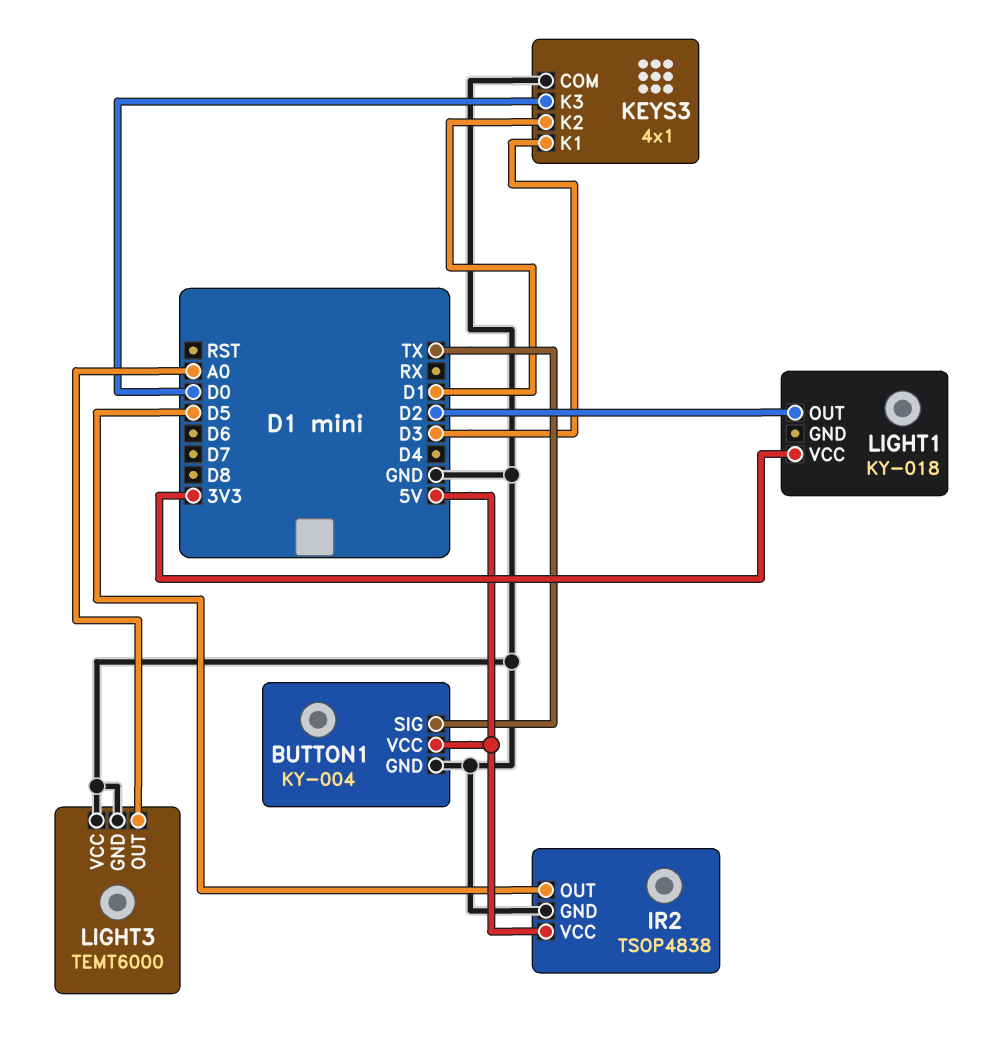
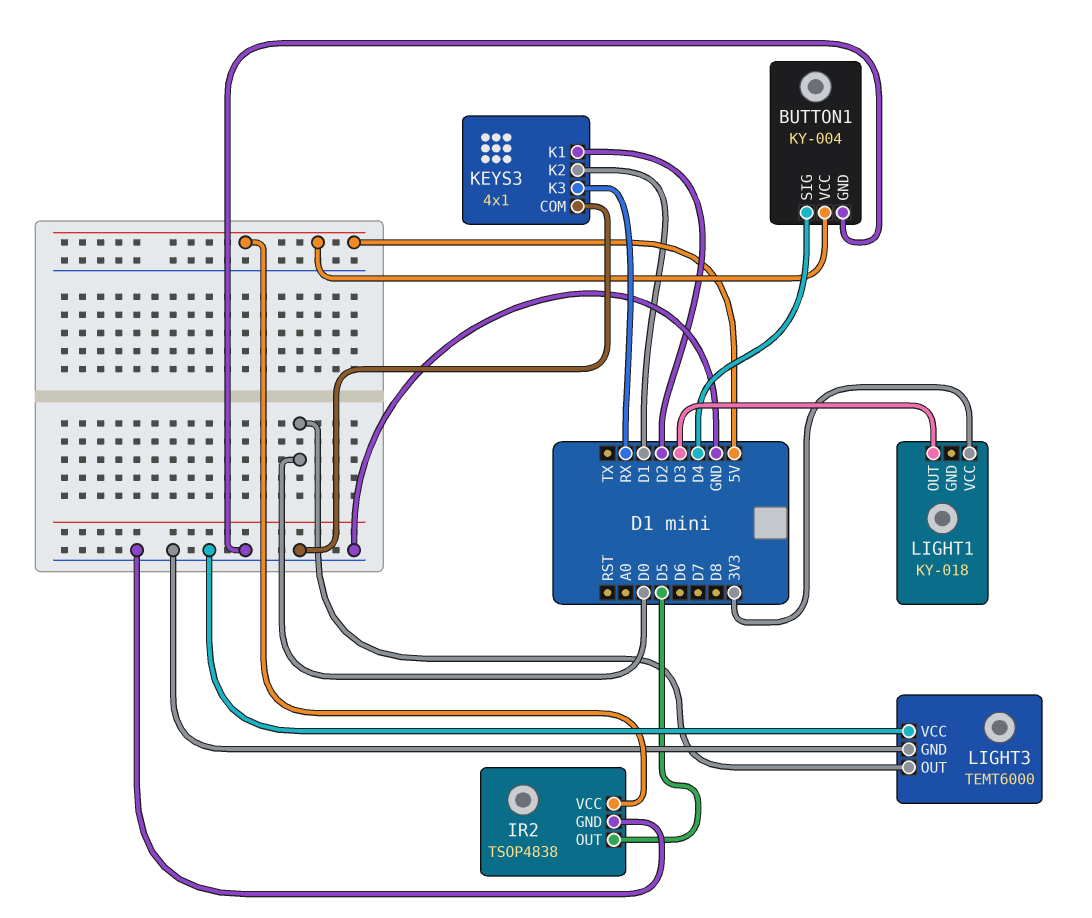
BUTTON1 pin SIG: TX -> D4
KEYS3 pin K1: D3 -> D2
KEYS3 pin K3: D0 -> RX
LIGHT1 pin OUT: D2 -> D3
LIGHT3 pin OUT: A0 -> D0

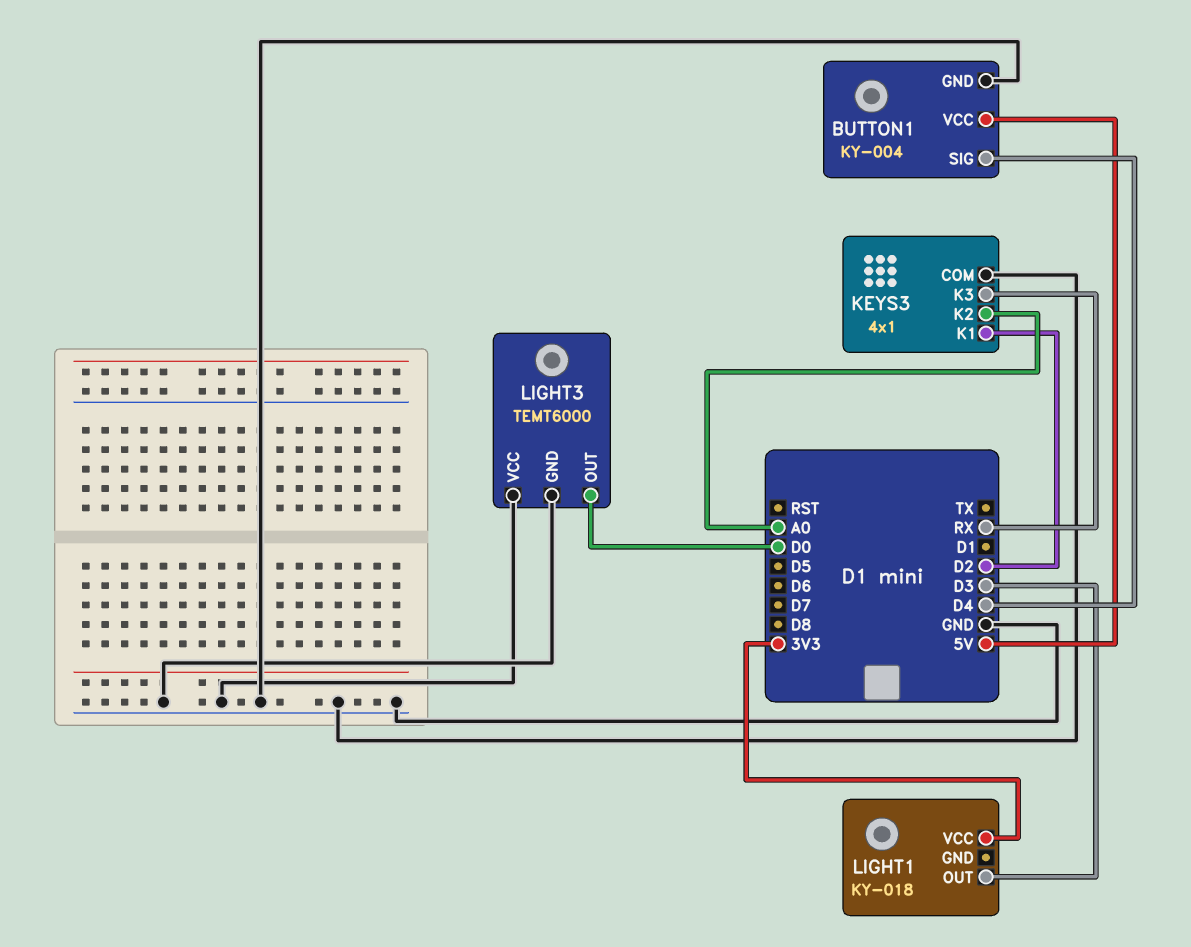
IR2: TSOP4838 -> none
IR2 pin GND: GND -> none
IR2 pin OUT: D5 -> none
IR2 pin VCC: 5V -> none
KEYS3 pin K2: D1 -> A0

